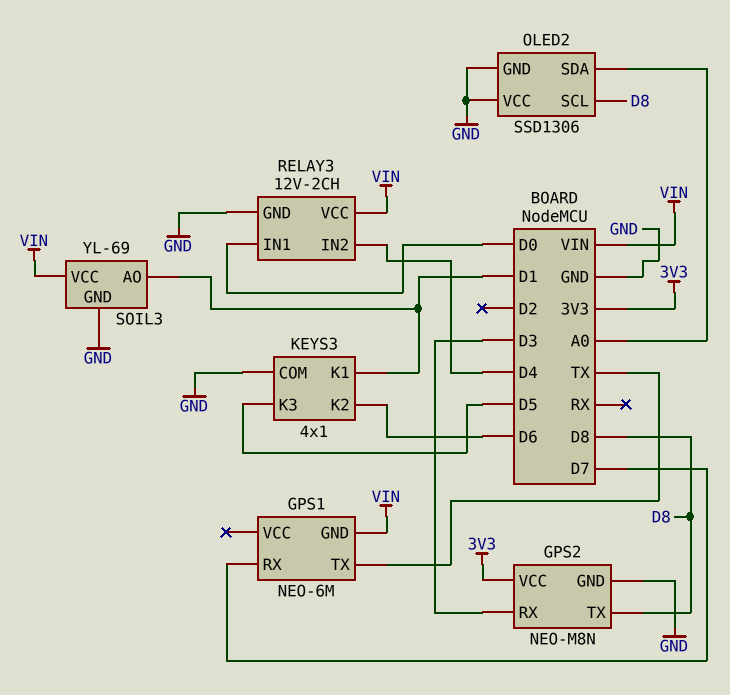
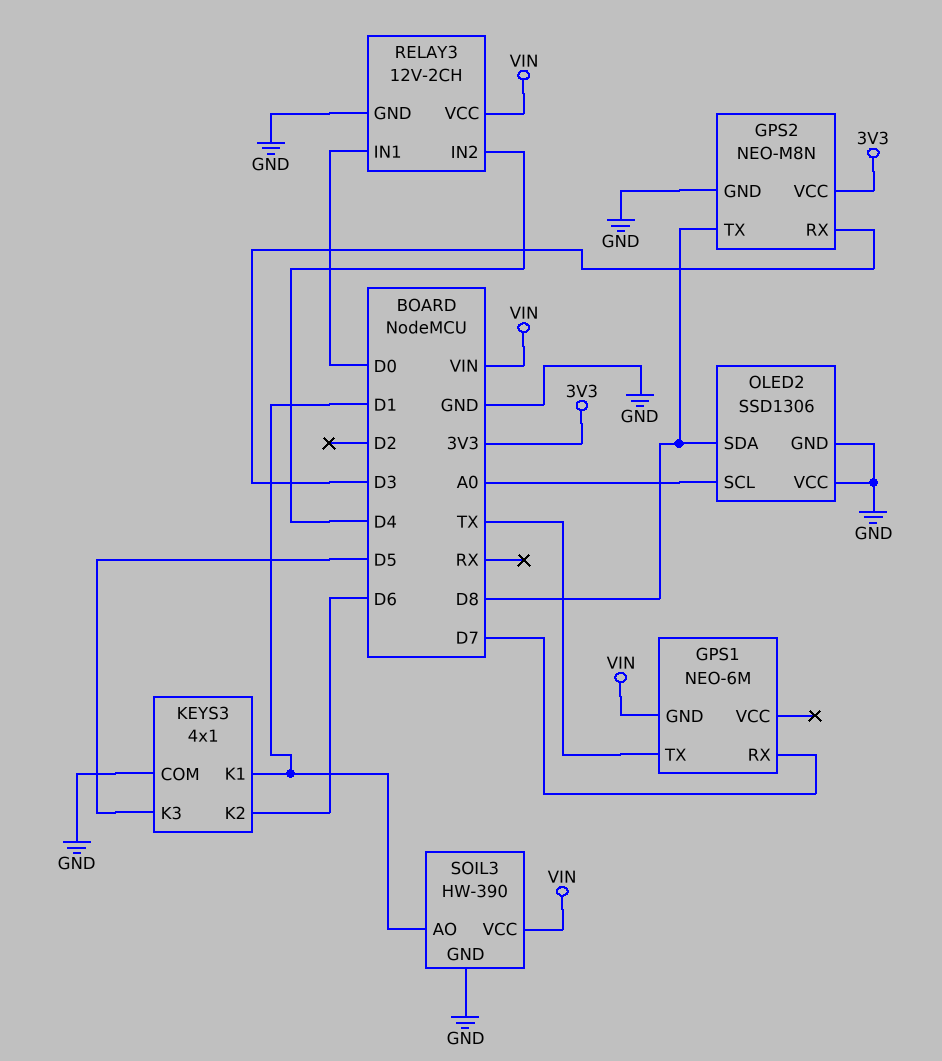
OLED2 pin SCL: D8 -> A0
OLED2 pin SDA: A0 -> D8
SOIL3: YL-69 -> HW-390

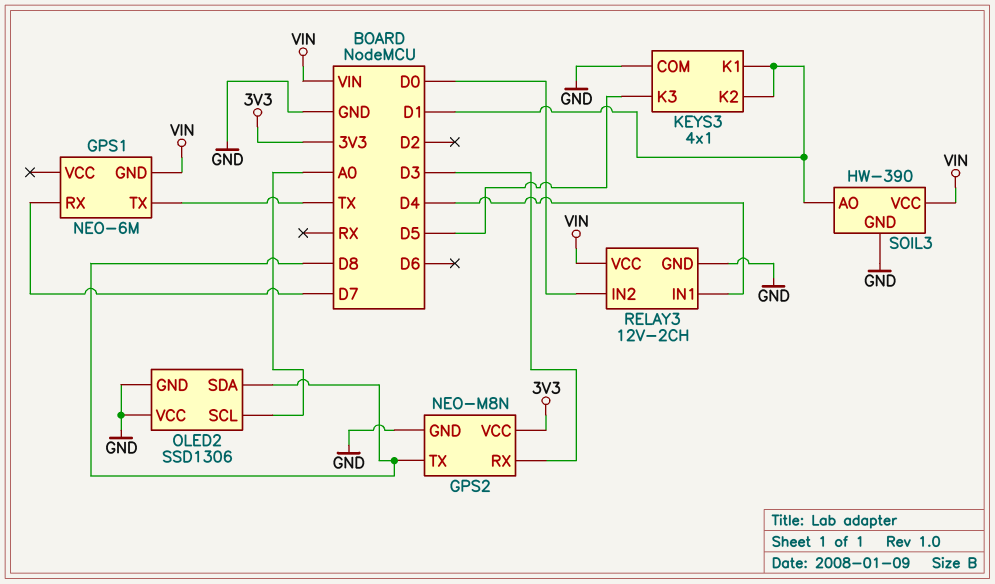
KEYS3 pin K2: D6 -> D1
RELAY3 pin IN1: D0 -> D4
RELAY3 pin IN2: D4 -> D0

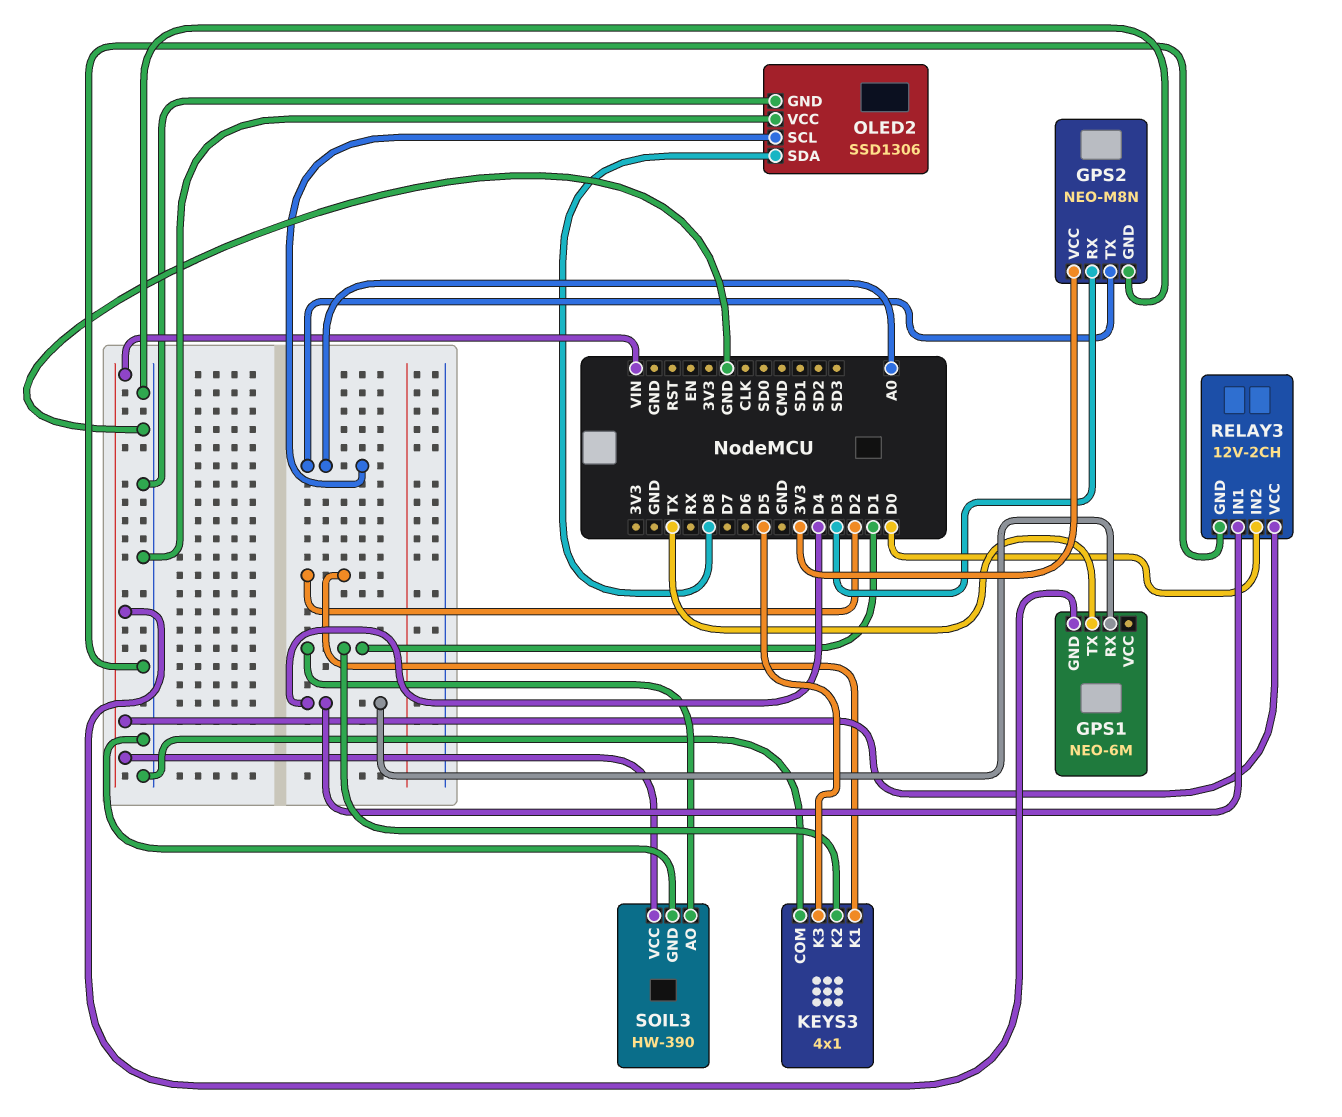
GPS1 pin RX: D7 -> D4
GPS2 pin TX: D8 -> A0
KEYS3 pin K1: D1 -> D2

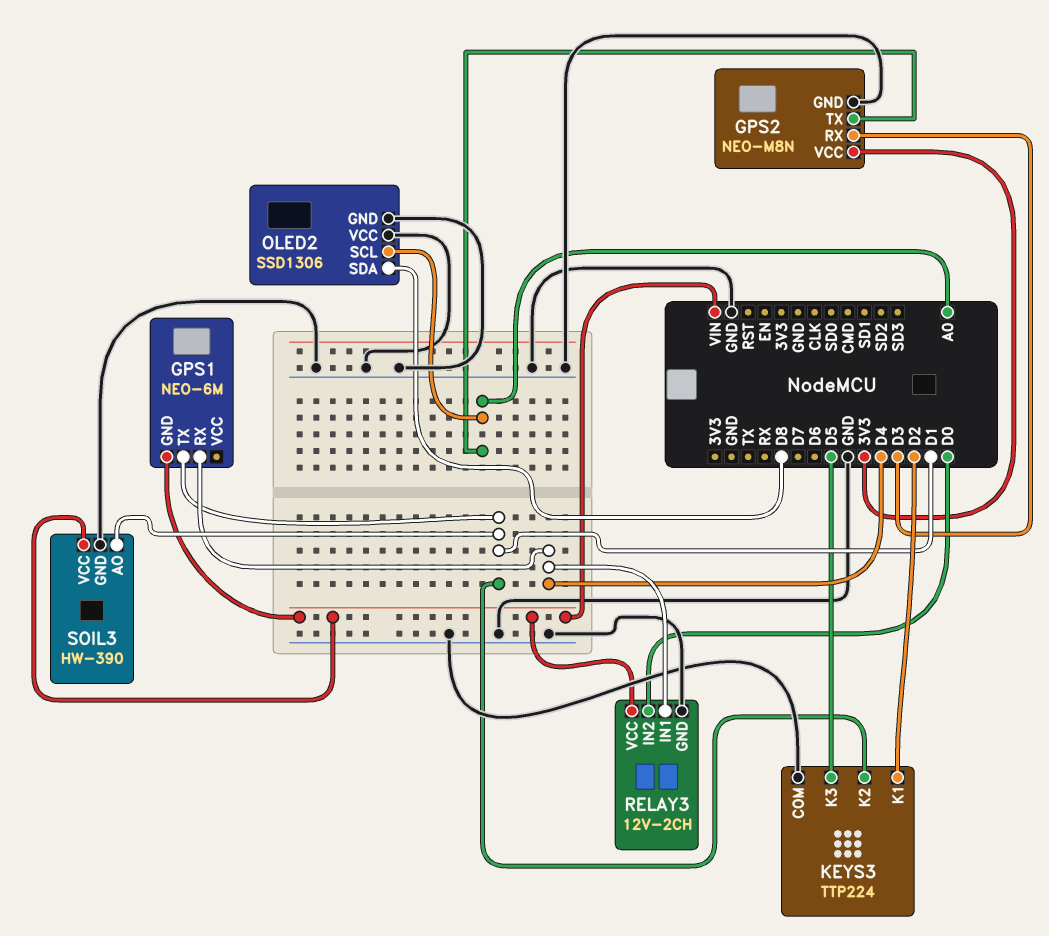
GPS1 pin TX: TX -> D1
KEYS3: 4x1 -> TTP224

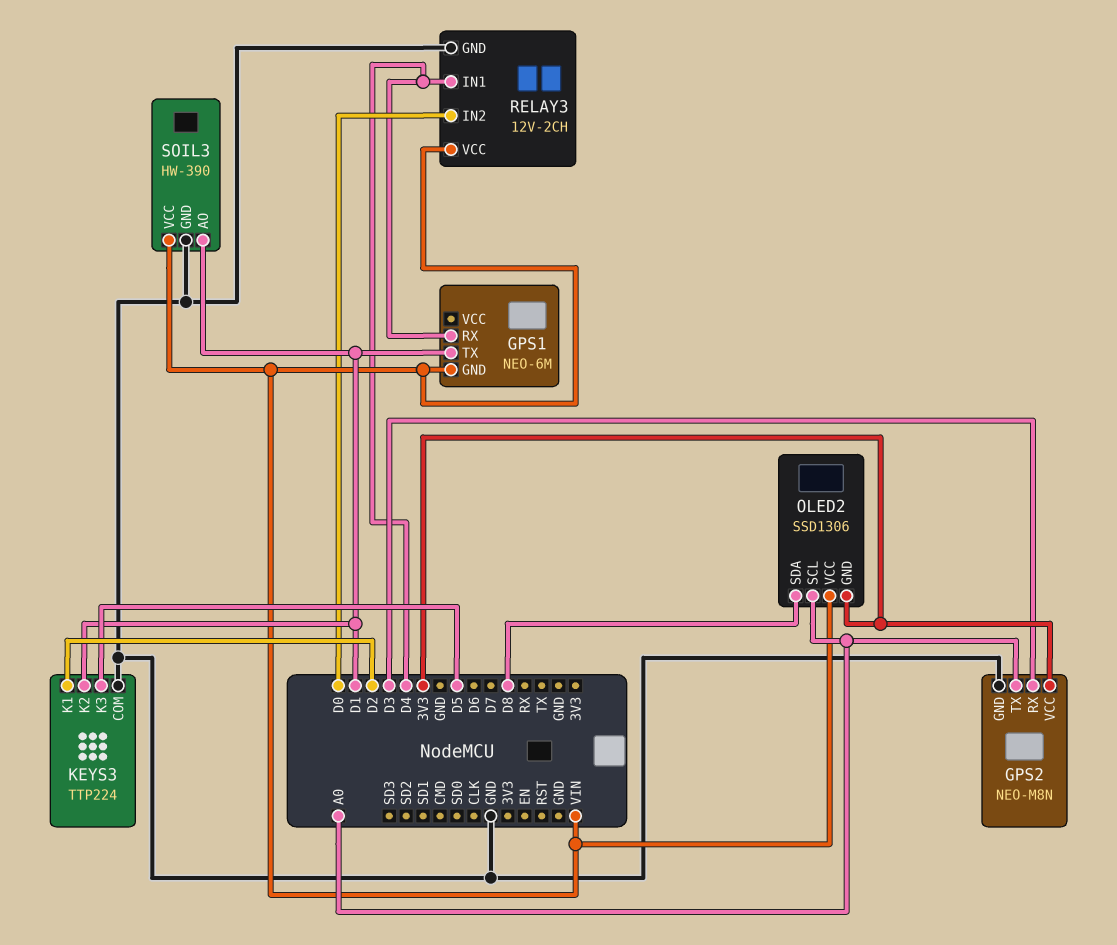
OLED2 pin GND: GND -> 3V3
OLED2 pin VCC: GND -> VIN

